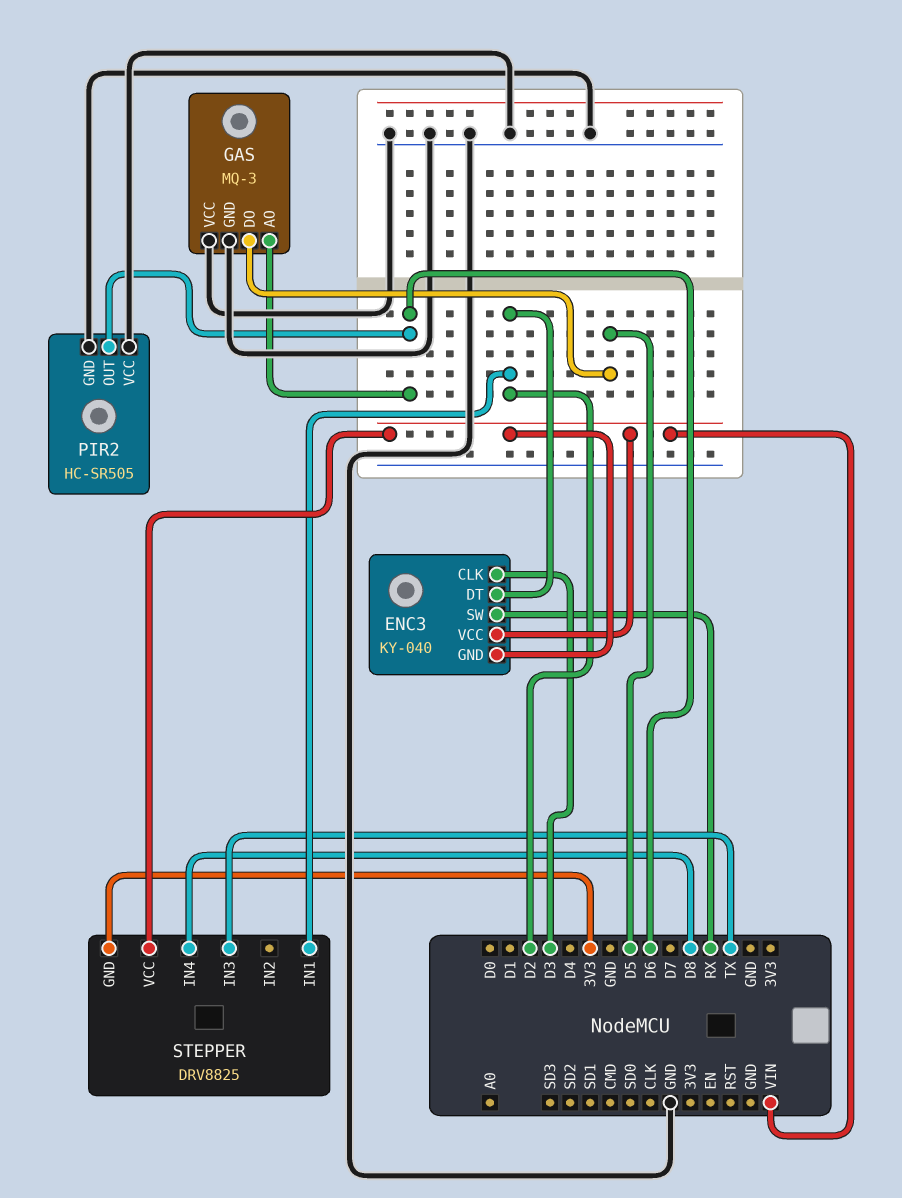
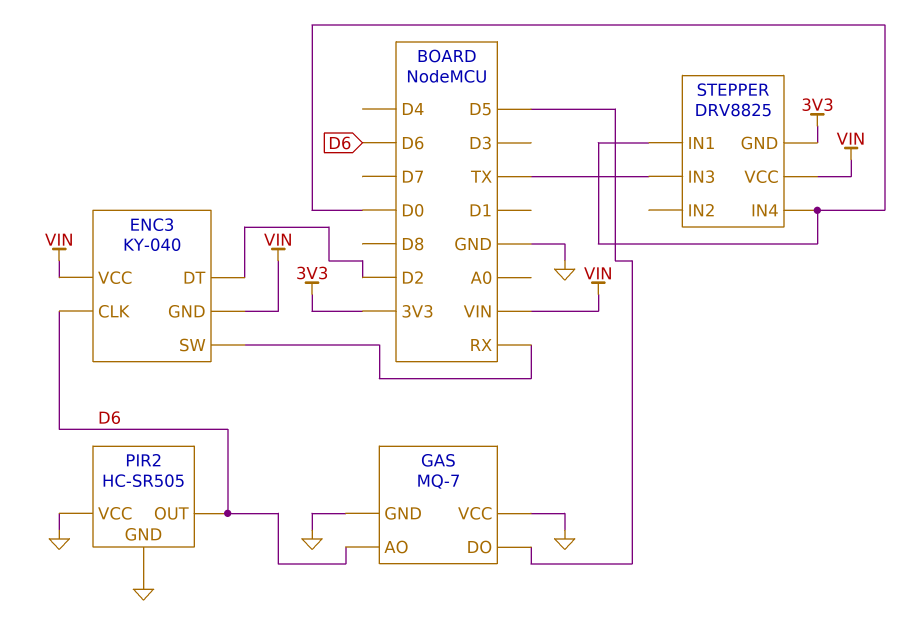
ENC3 pin CLK: D3 -> D6
GAS: MQ-3 -> MQ-7
STEPPER pin IN1: D2 -> D0
STEPPER pin IN4: D8 -> D0

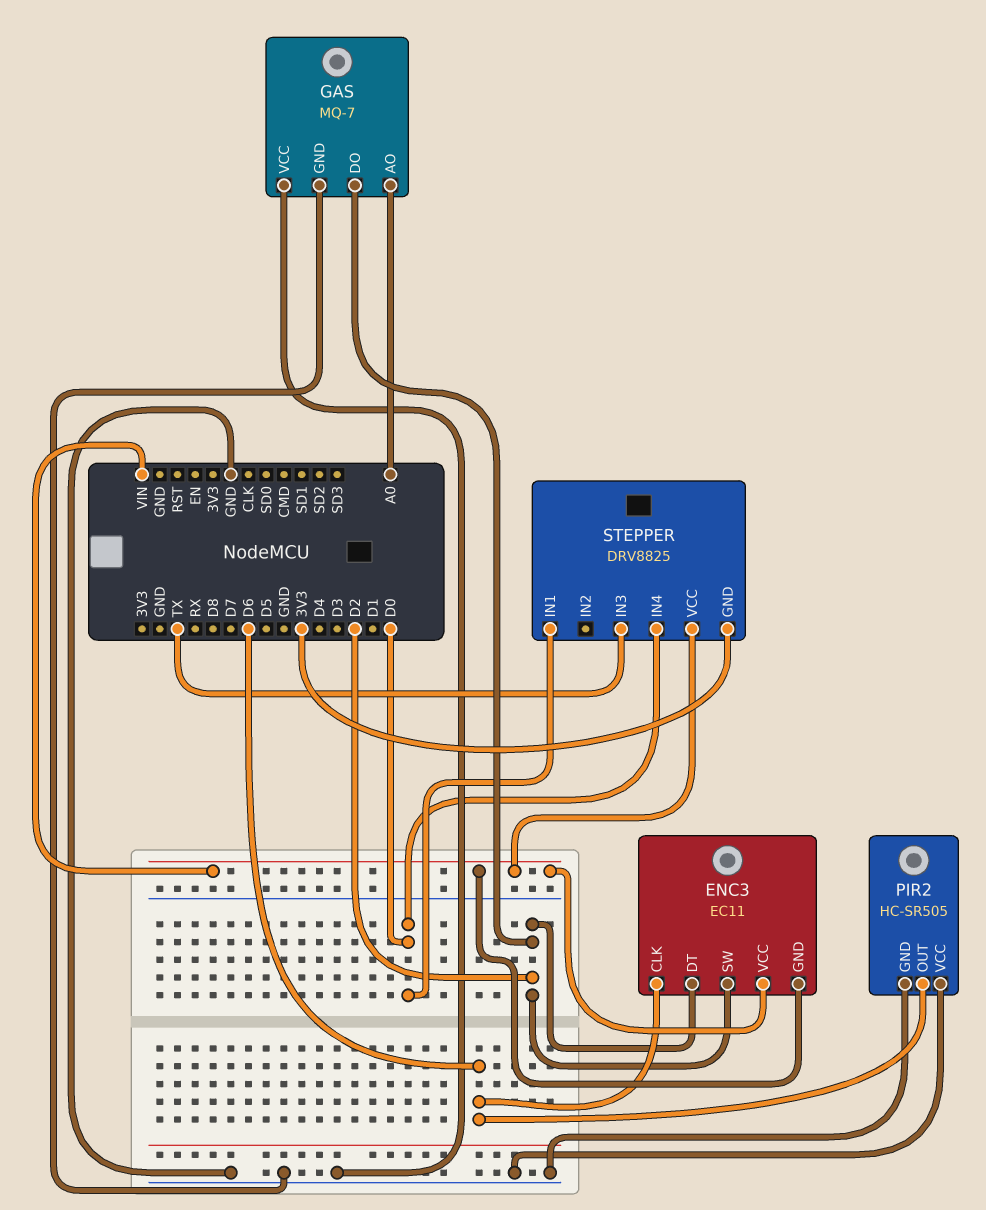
ENC3: KY-040 -> EC11
ENC3 pin SW: RX -> D2
GAS pin AO: D6 -> A0
GAS pin DO: D5 -> D2

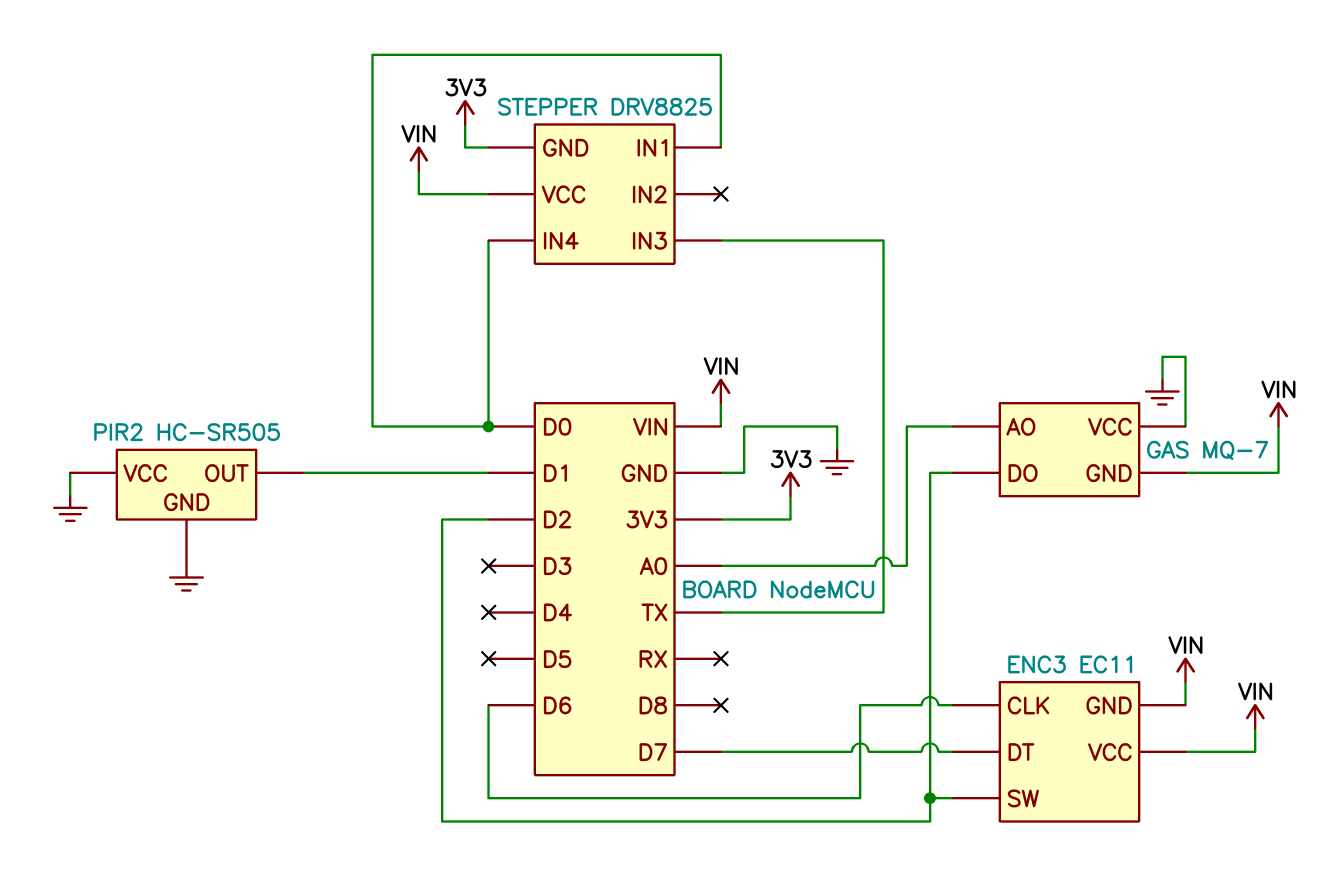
ENC3 pin DT: D2 -> D7
GAS pin GND: GND -> VIN
PIR2 pin OUT: D6 -> D1

